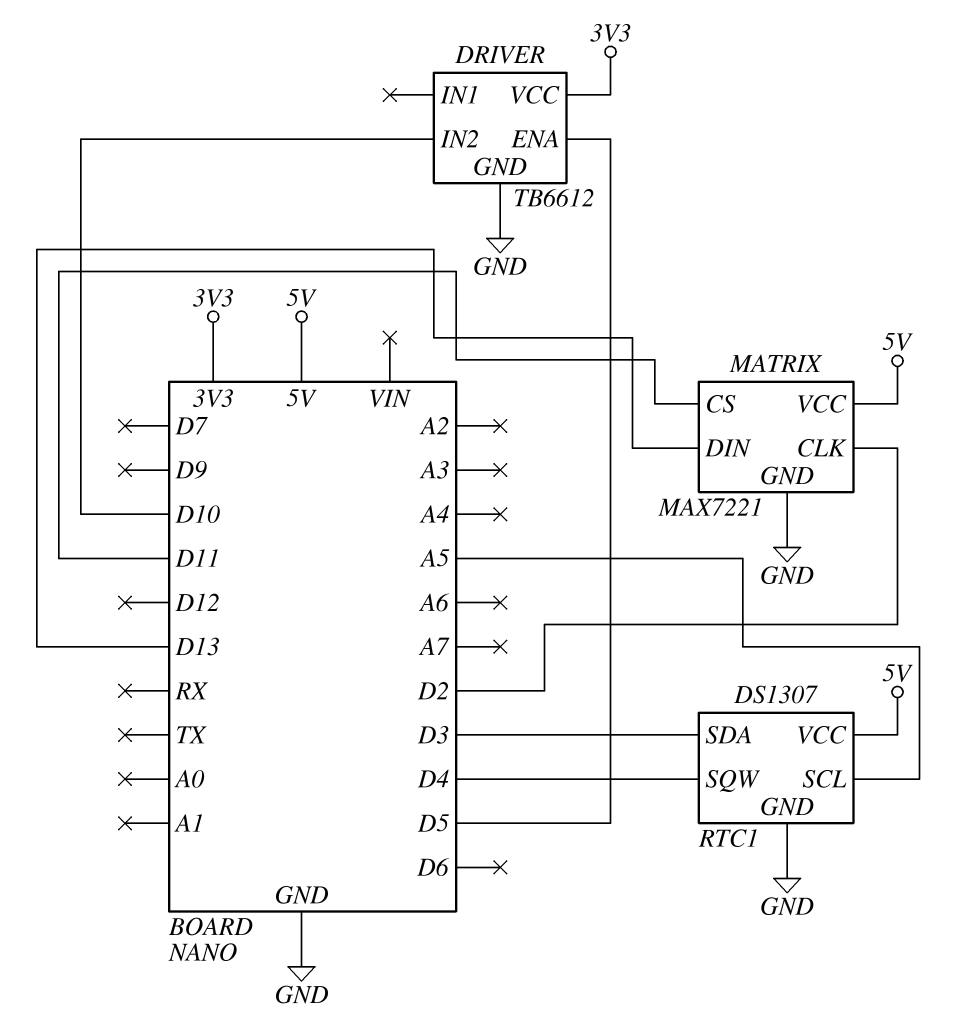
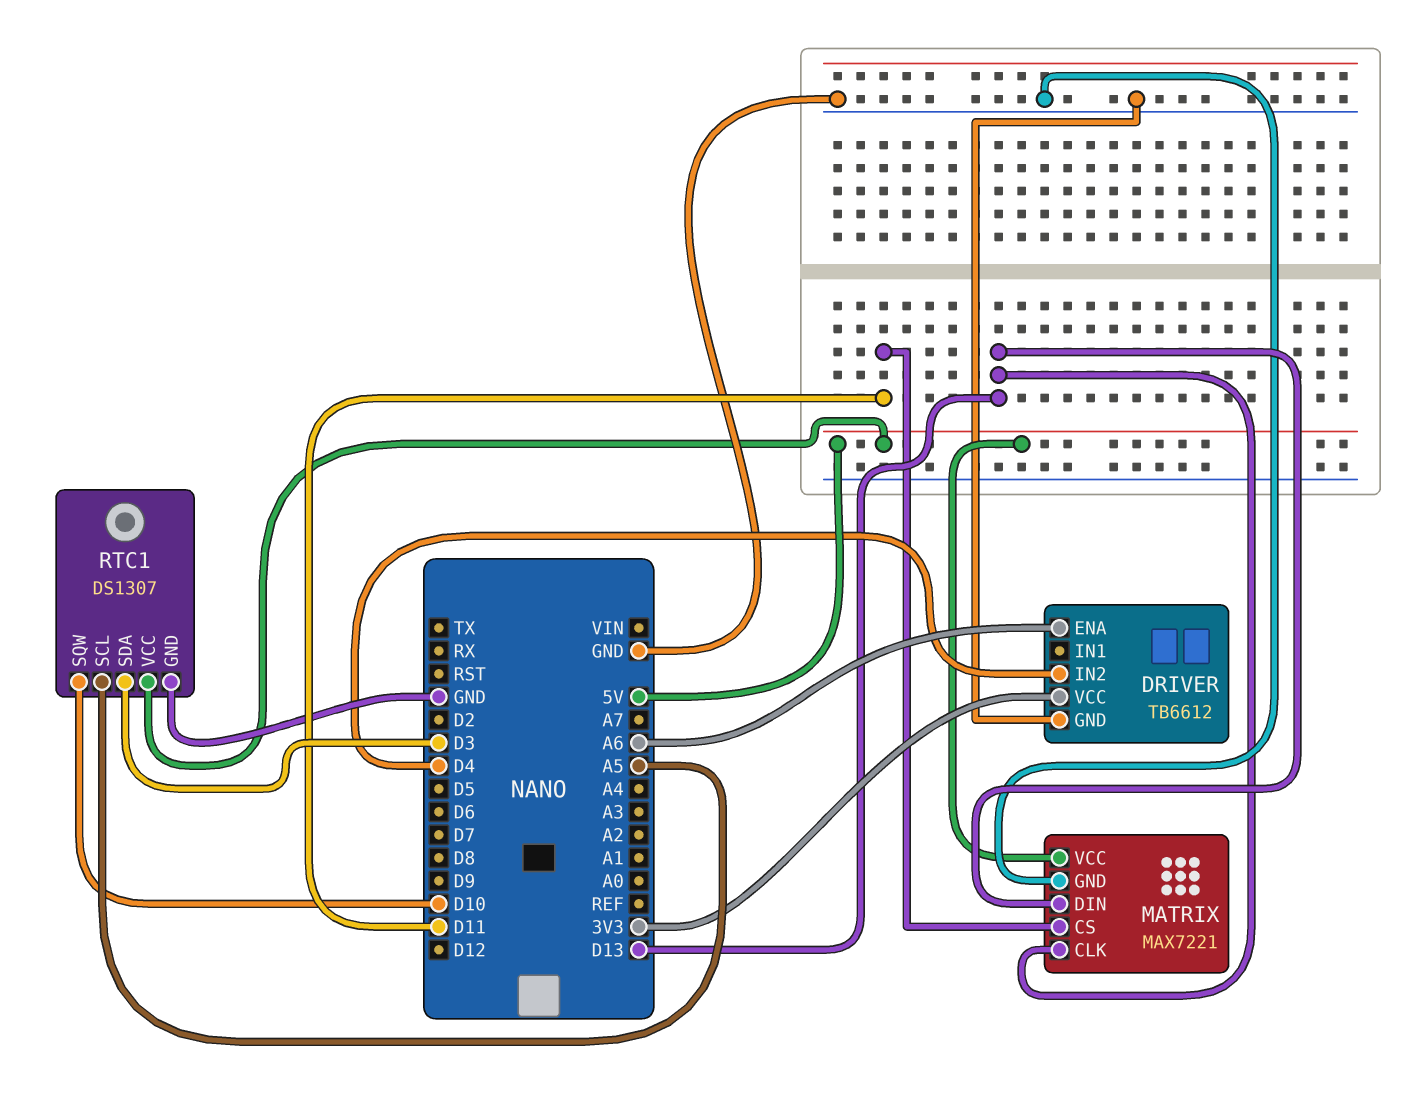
DRIVER pin ENA: D5 -> A6
DRIVER pin IN2: D10 -> D4
MATRIX pin CLK: D2 -> D13
RTC1 pin SQW: D4 -> D10

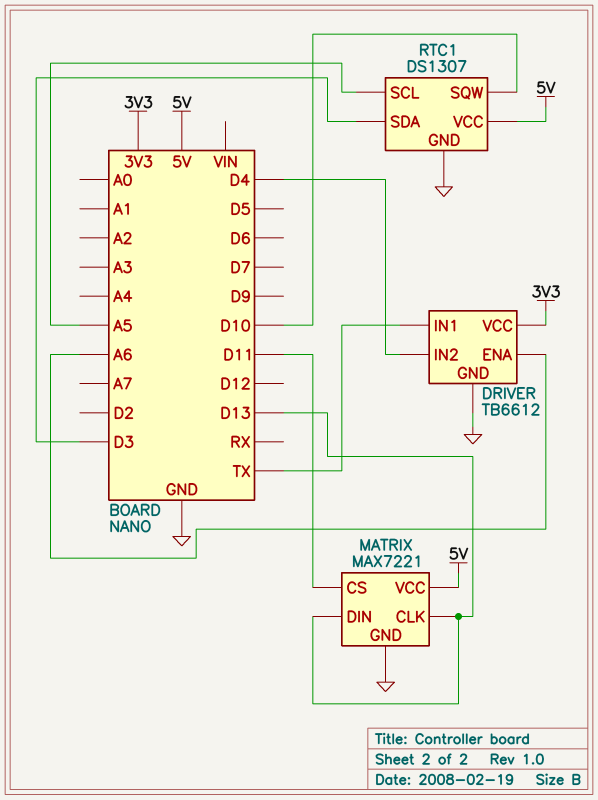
DRIVER pin IN1: none -> TX

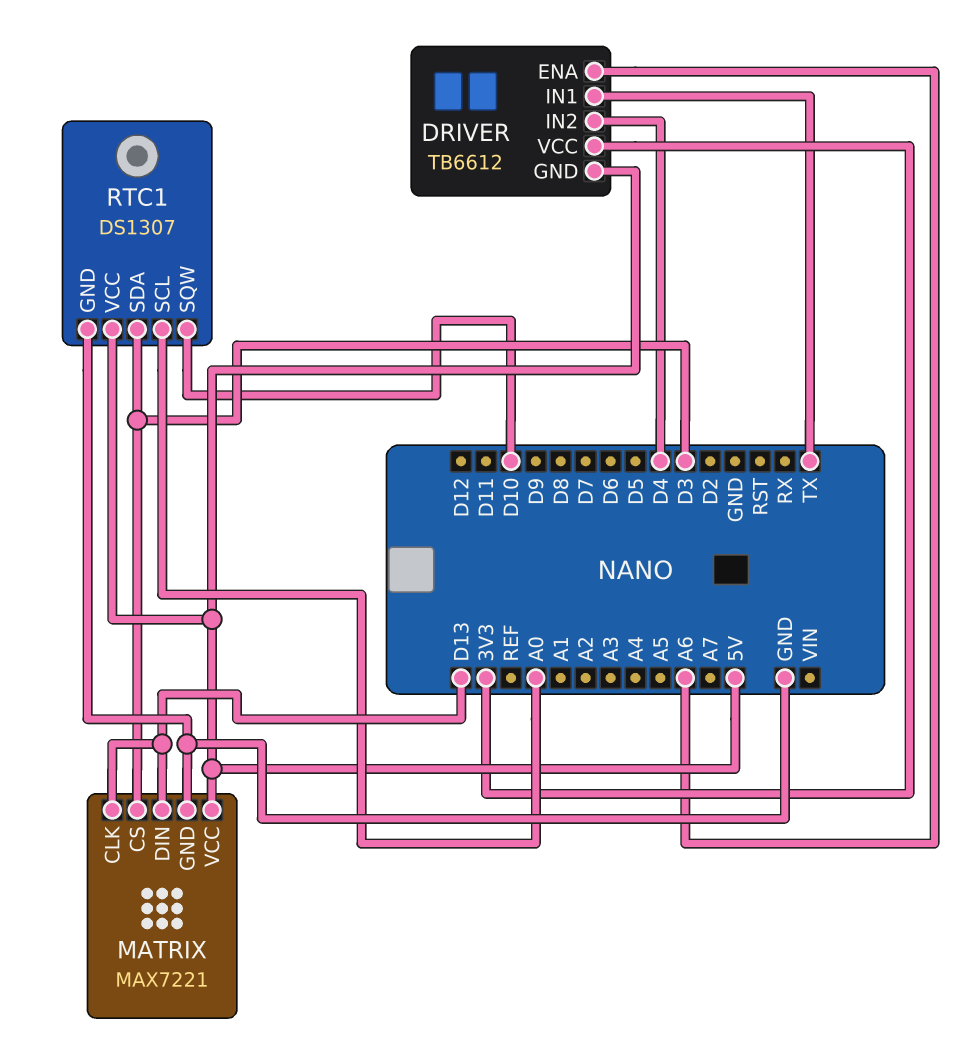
DRIVER pin GND: GND -> 5V
MATRIX pin CS: D11 -> D3
RTC1 pin SCL: A5 -> A0

